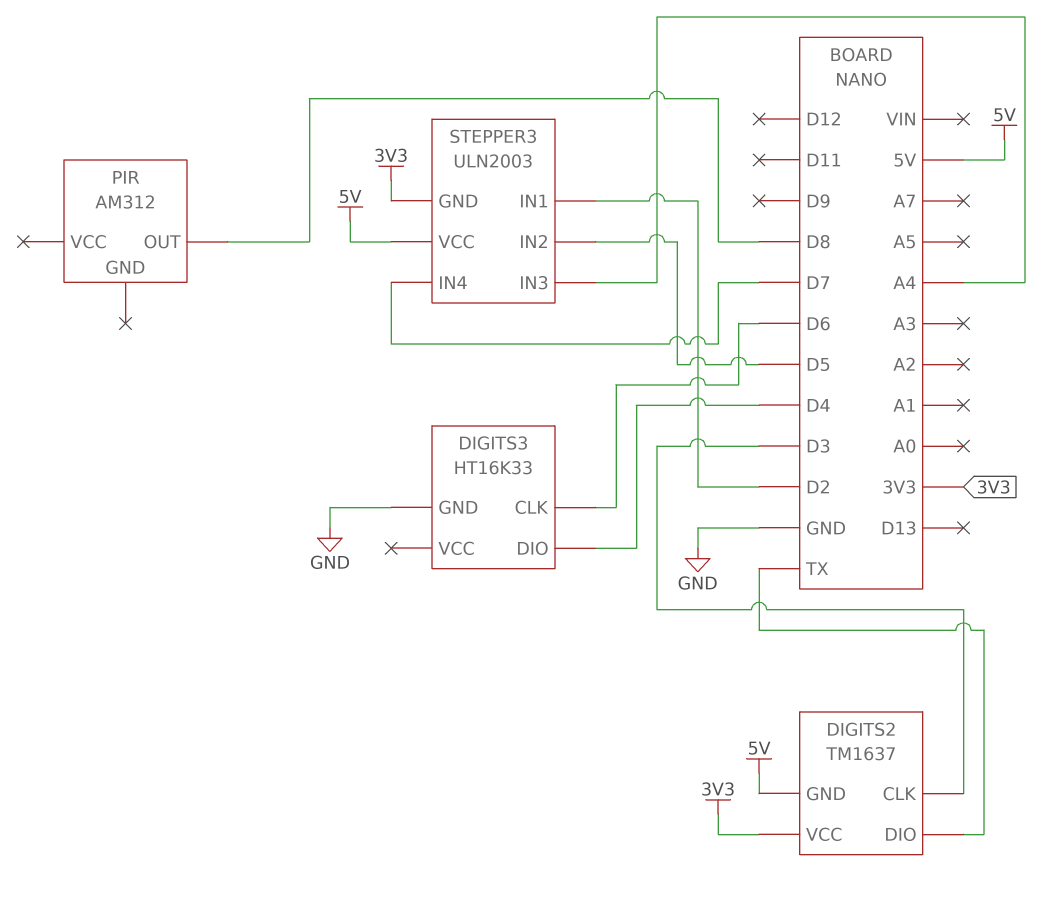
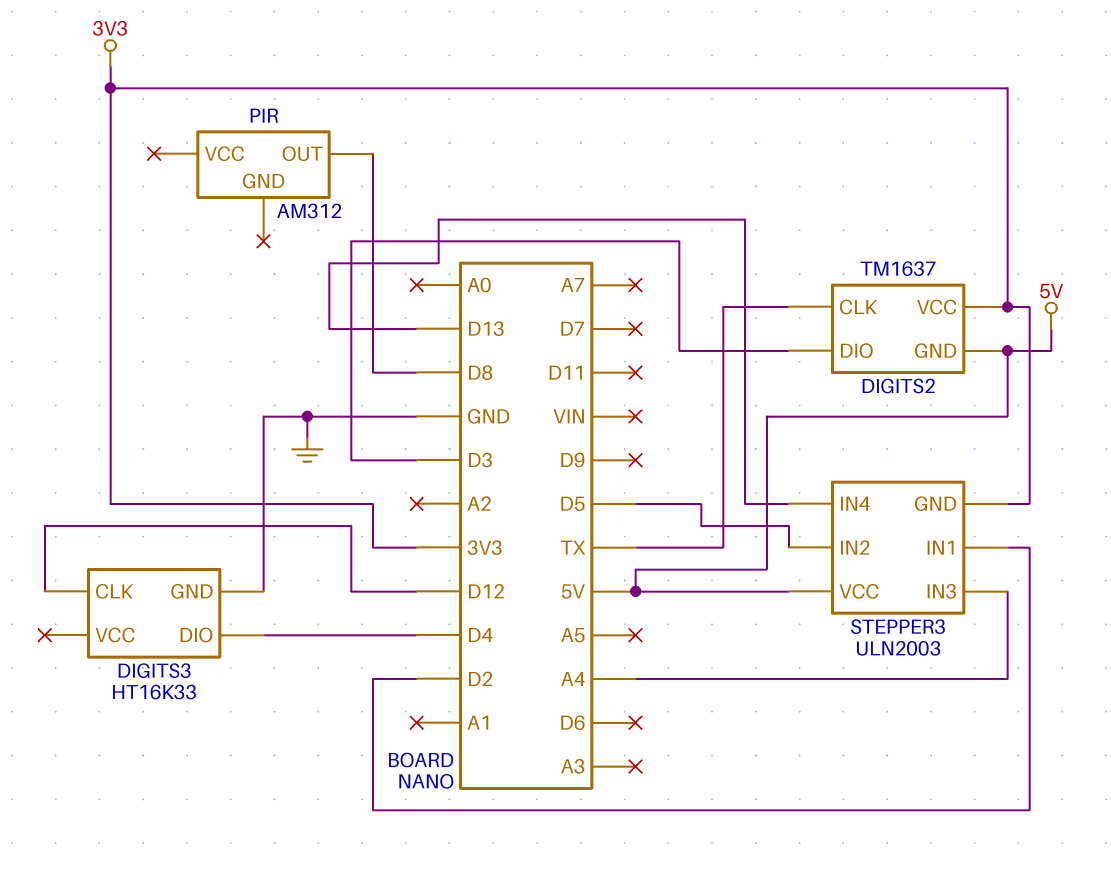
DIGITS2 pin CLK: D3 -> TX
DIGITS2 pin DIO: TX -> D3
DIGITS3 pin CLK: D6 -> D12
STEPPER3 pin IN4: D7 -> D13

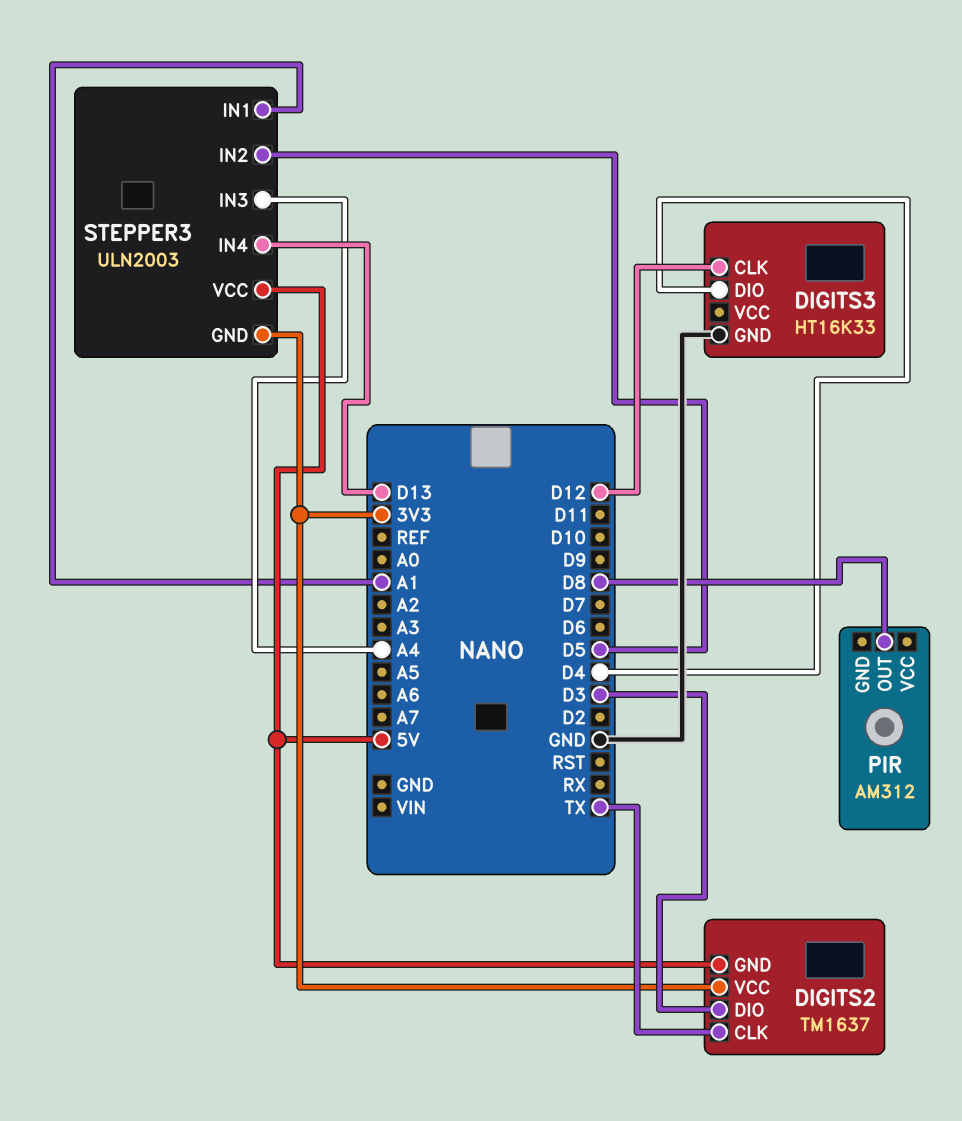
STEPPER3 pin IN1: D2 -> A1

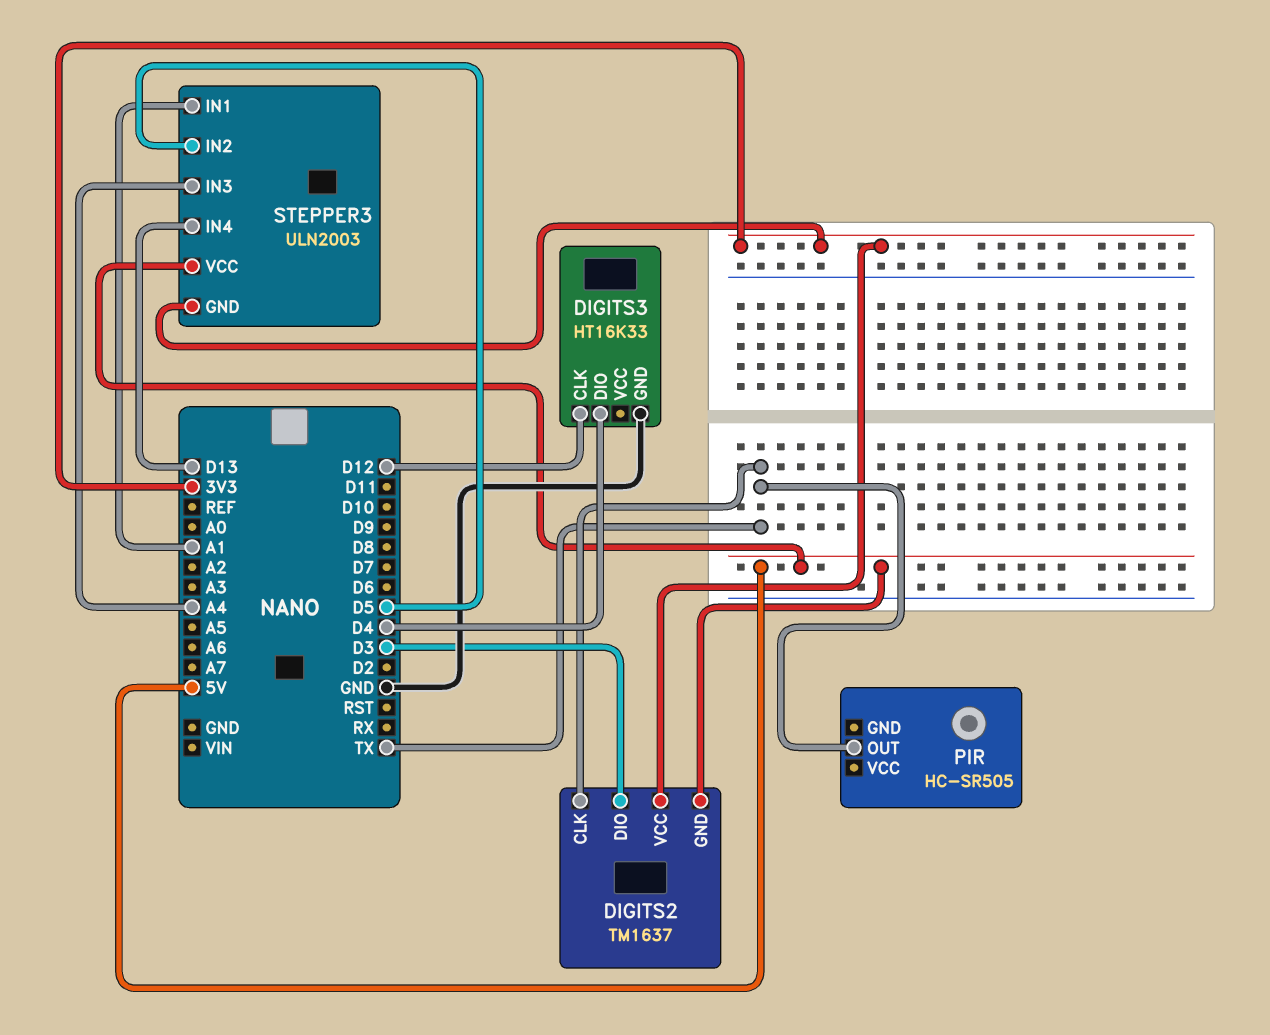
PIR: AM312 -> HC-SR505
PIR pin OUT: D8 -> TX

